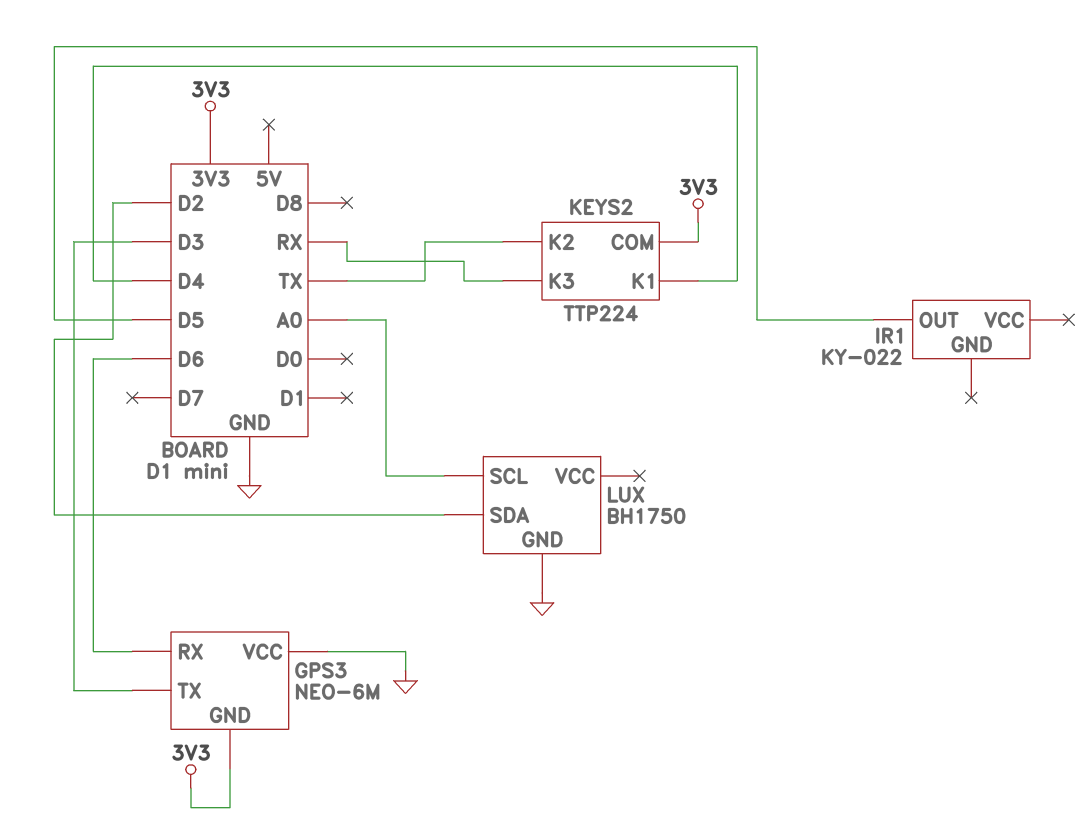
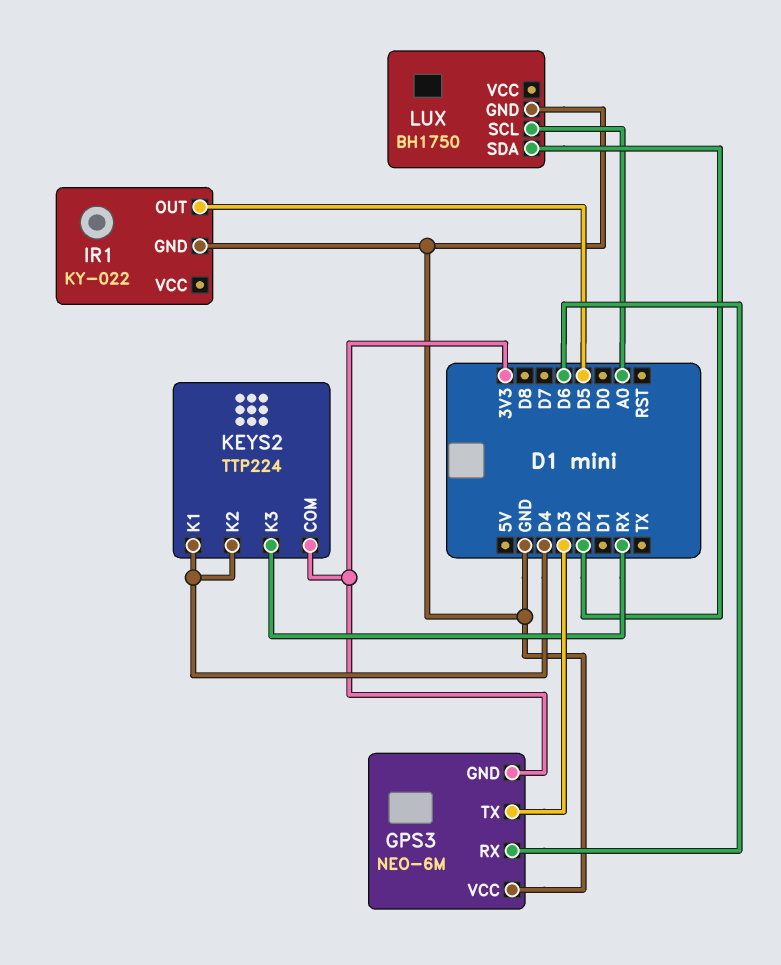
IR1 pin GND: none -> GND
KEYS2 pin K2: TX -> D4

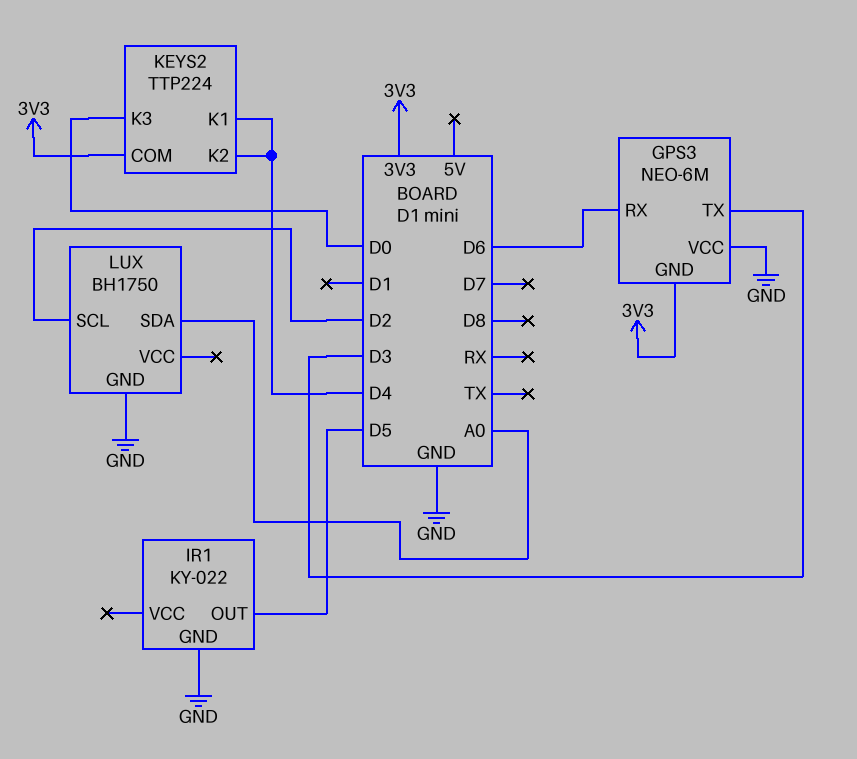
KEYS2 pin K3: RX -> D0
LUX pin SCL: A0 -> D2
LUX pin SDA: D2 -> A0

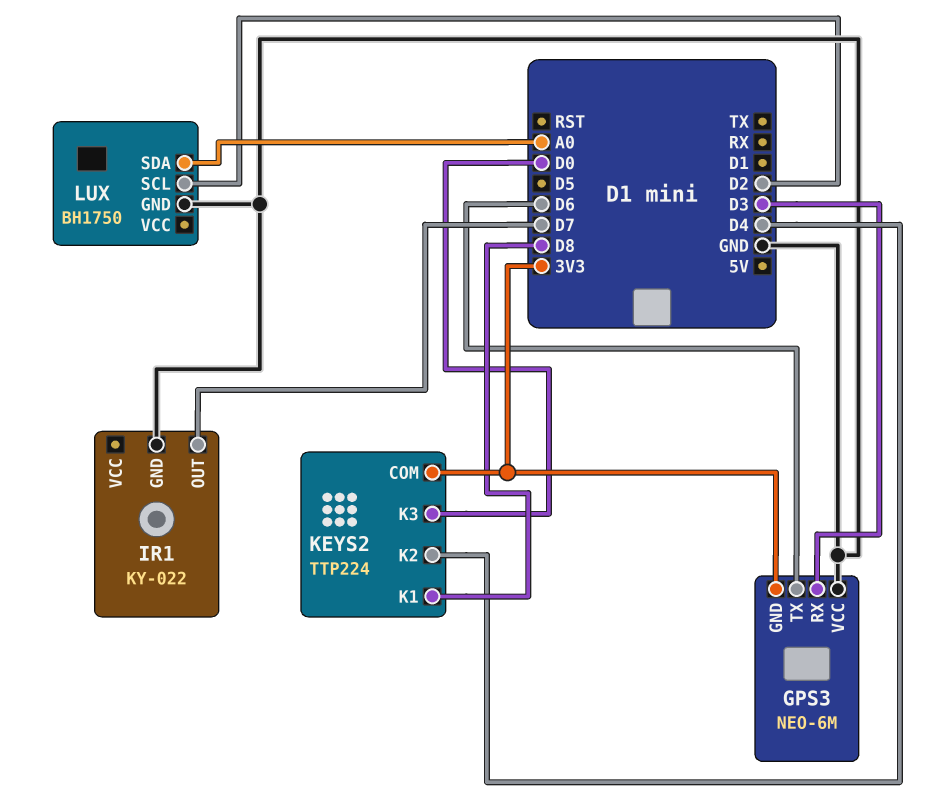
GPS3 pin RX: D6 -> D3
GPS3 pin TX: D3 -> D6
IR1 pin OUT: D5 -> D7
KEYS2 pin K1: D4 -> D8

